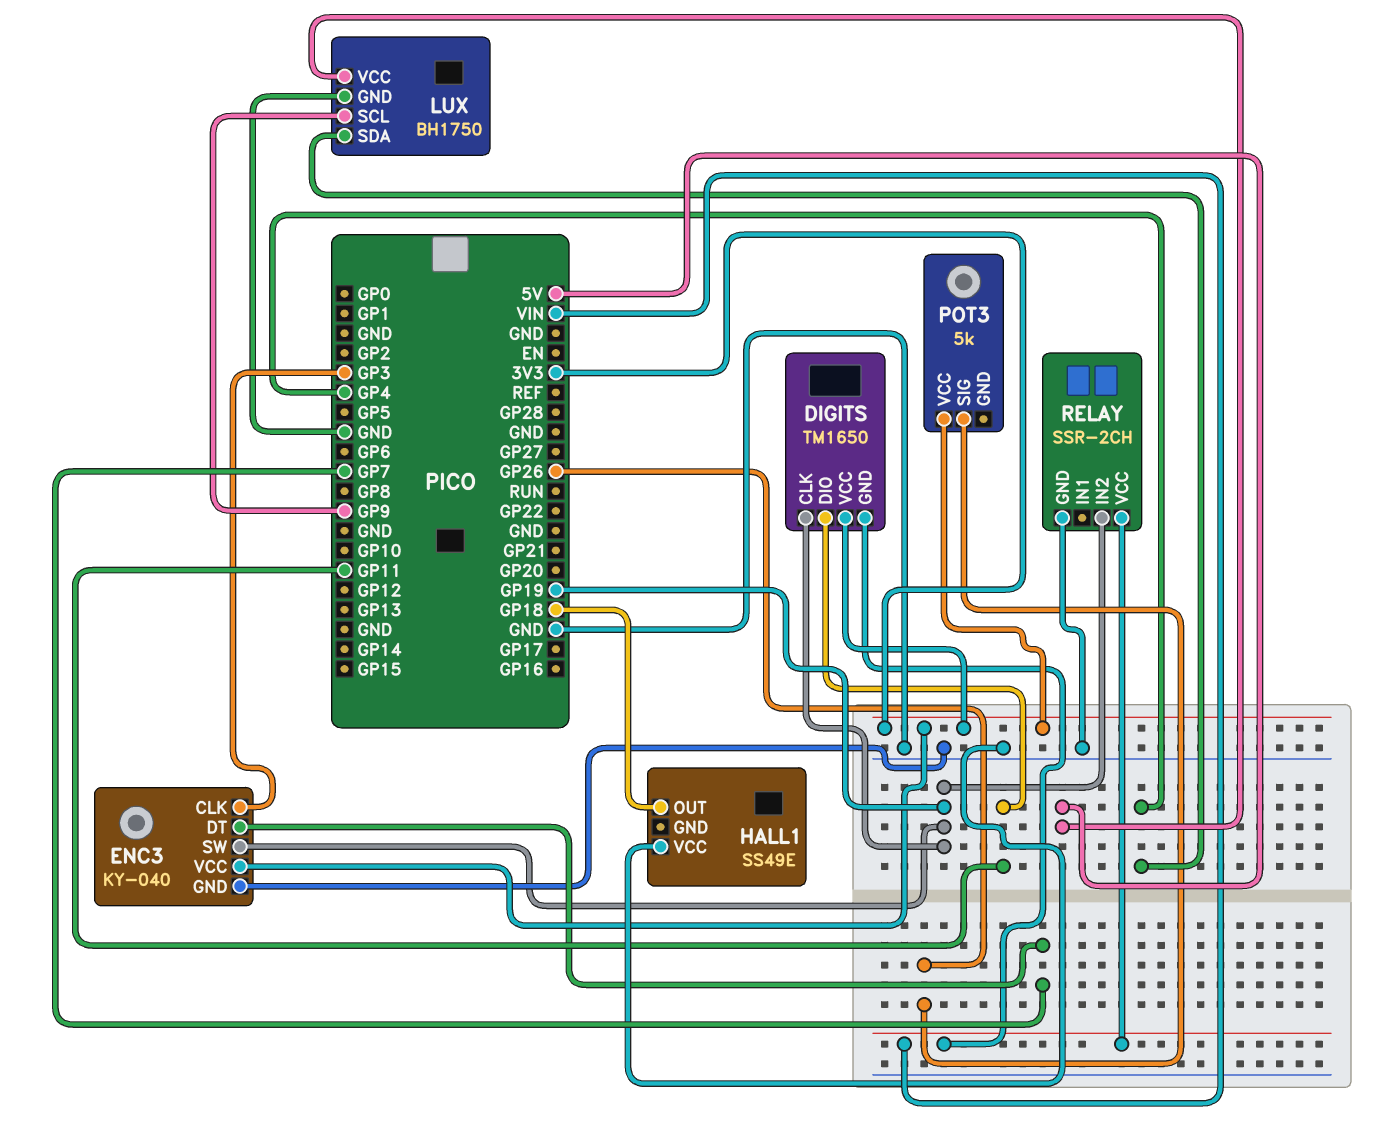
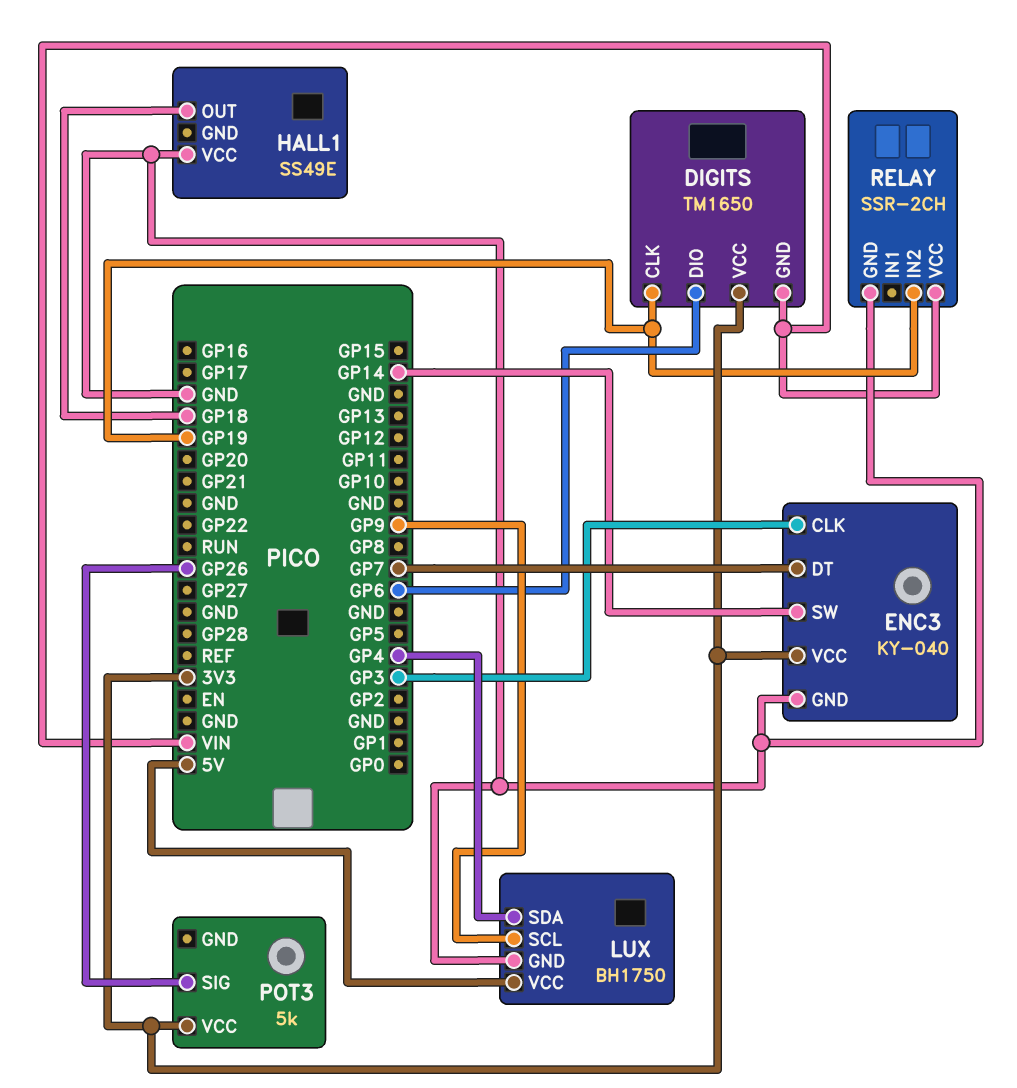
DIGITS pin DIO: GP11 -> GP6
ENC3 pin SW: GP19 -> GP14

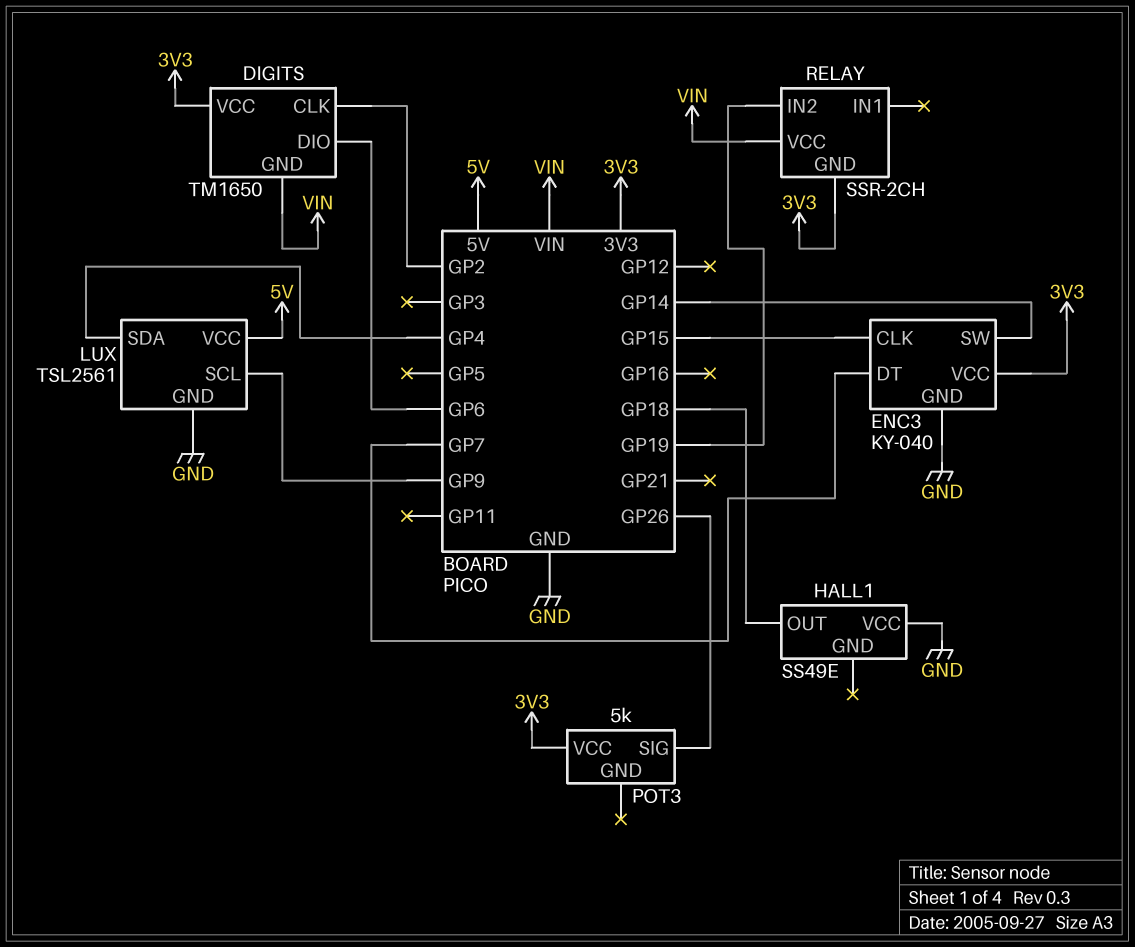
DIGITS pin CLK: GP19 -> GP2
ENC3 pin CLK: GP3 -> GP15
LUX: BH1750 -> TSL2561
RELAY pin GND: GND -> 3V3

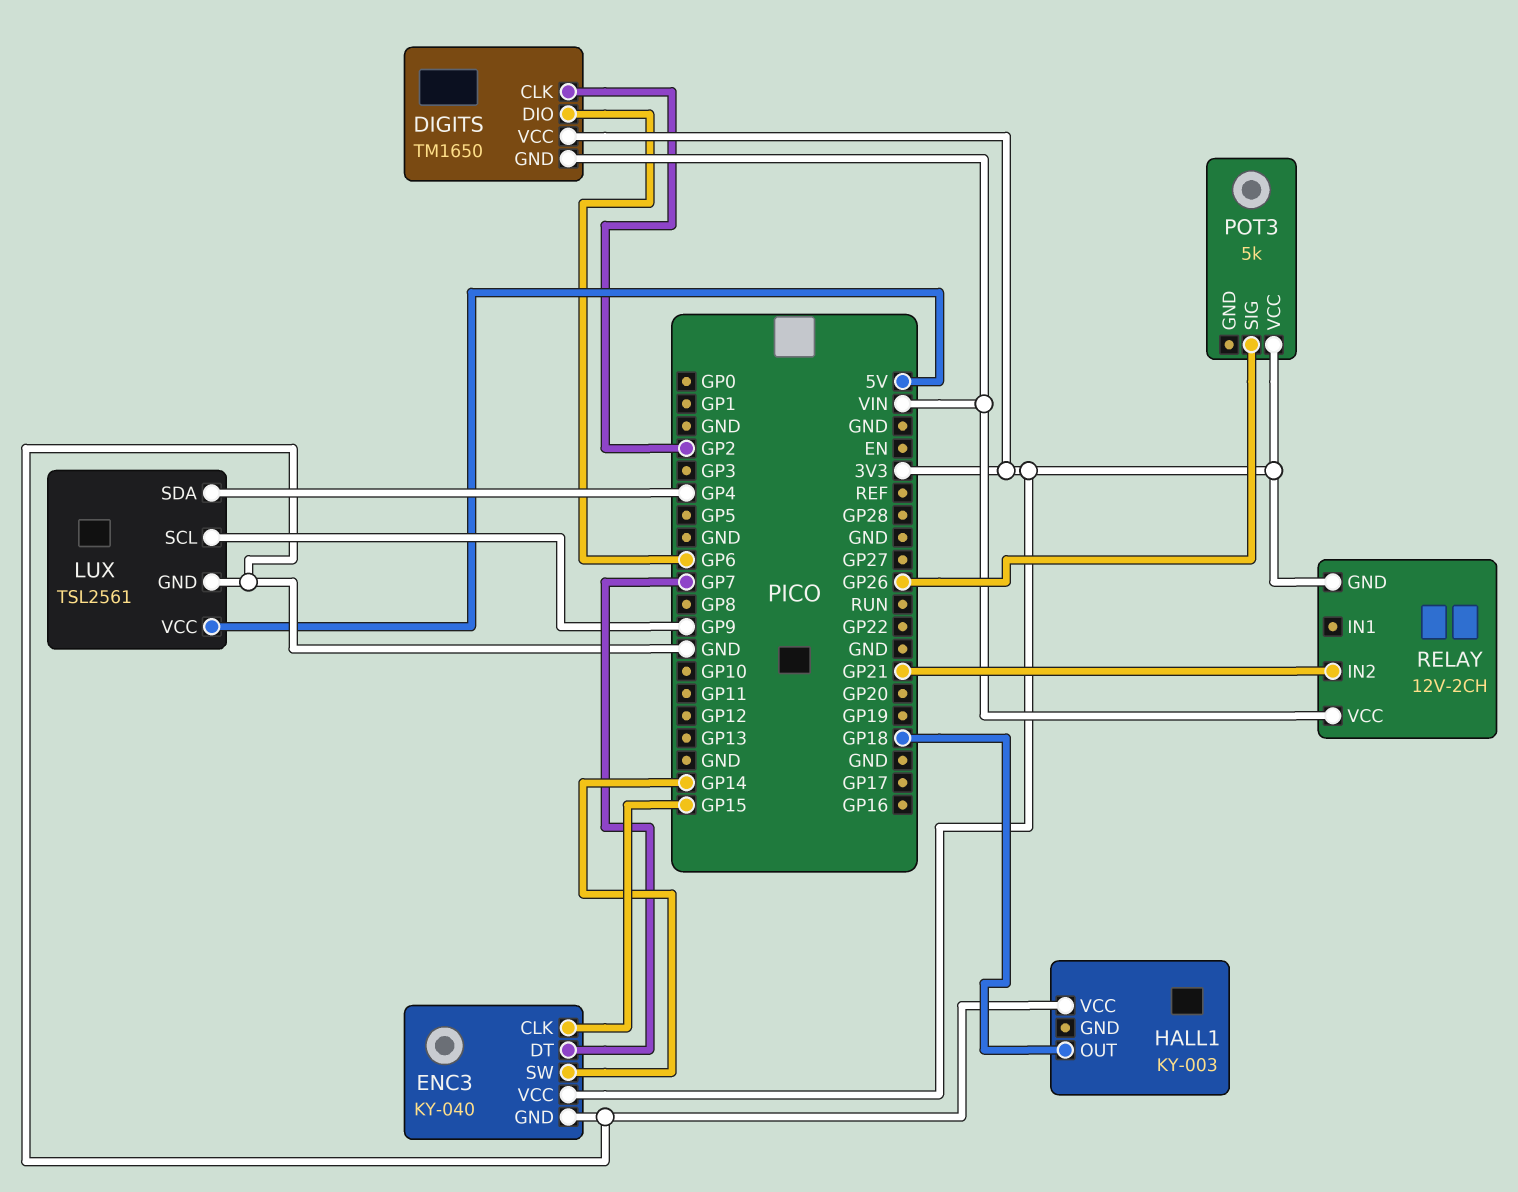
HALL1: SS49E -> KY-003
RELAY: SSR-2CH -> 12V-2CH
RELAY pin IN2: GP19 -> GP21

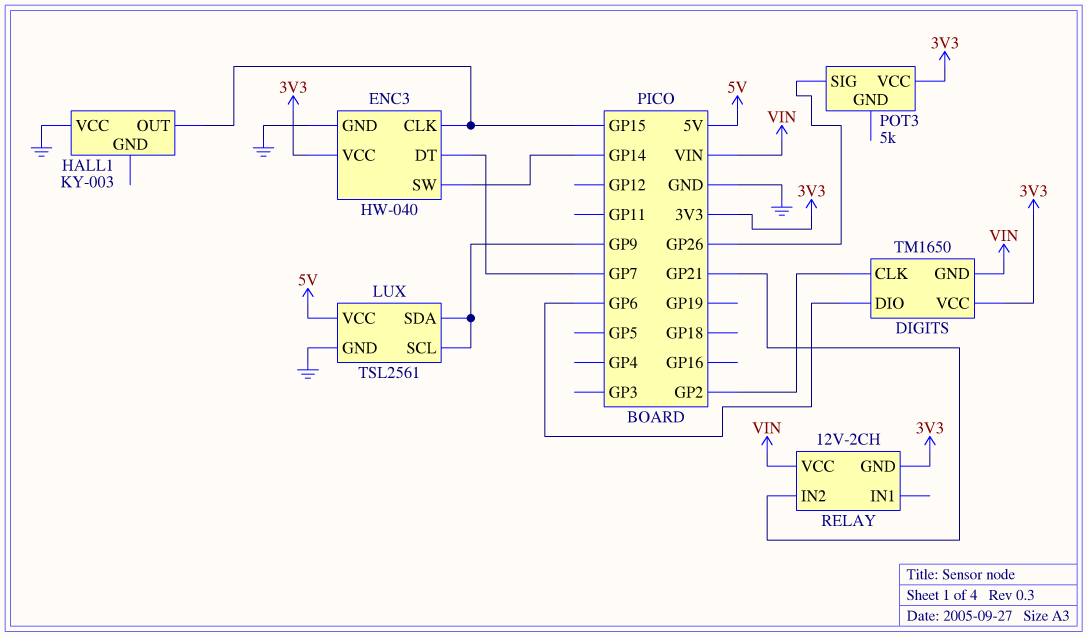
ENC3: KY-040 -> HW-040
HALL1 pin OUT: GP18 -> GP15
LUX pin SDA: GP4 -> GP9

